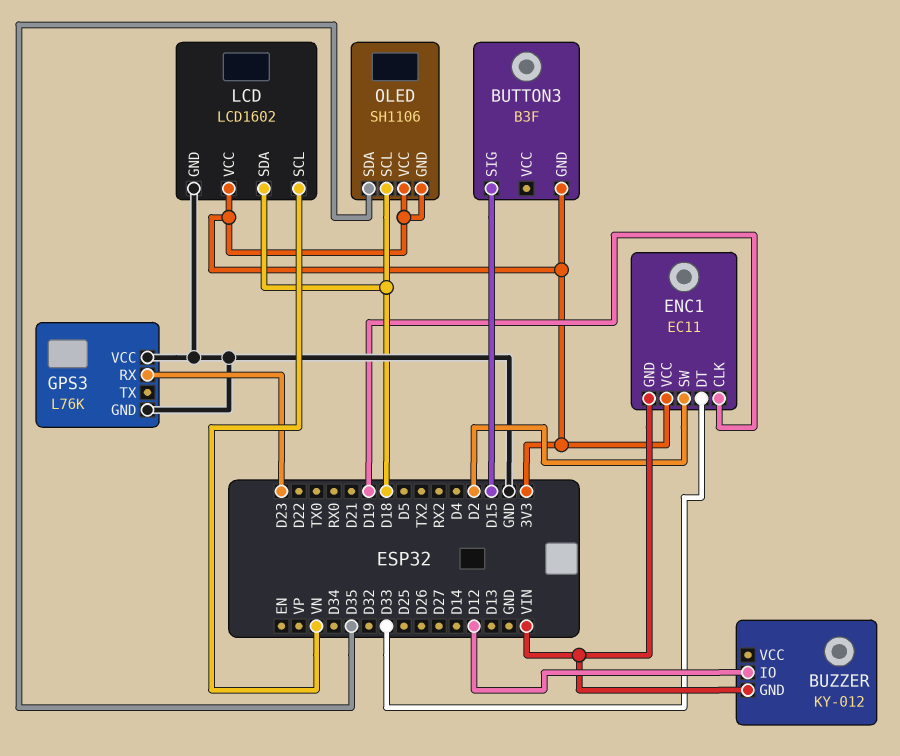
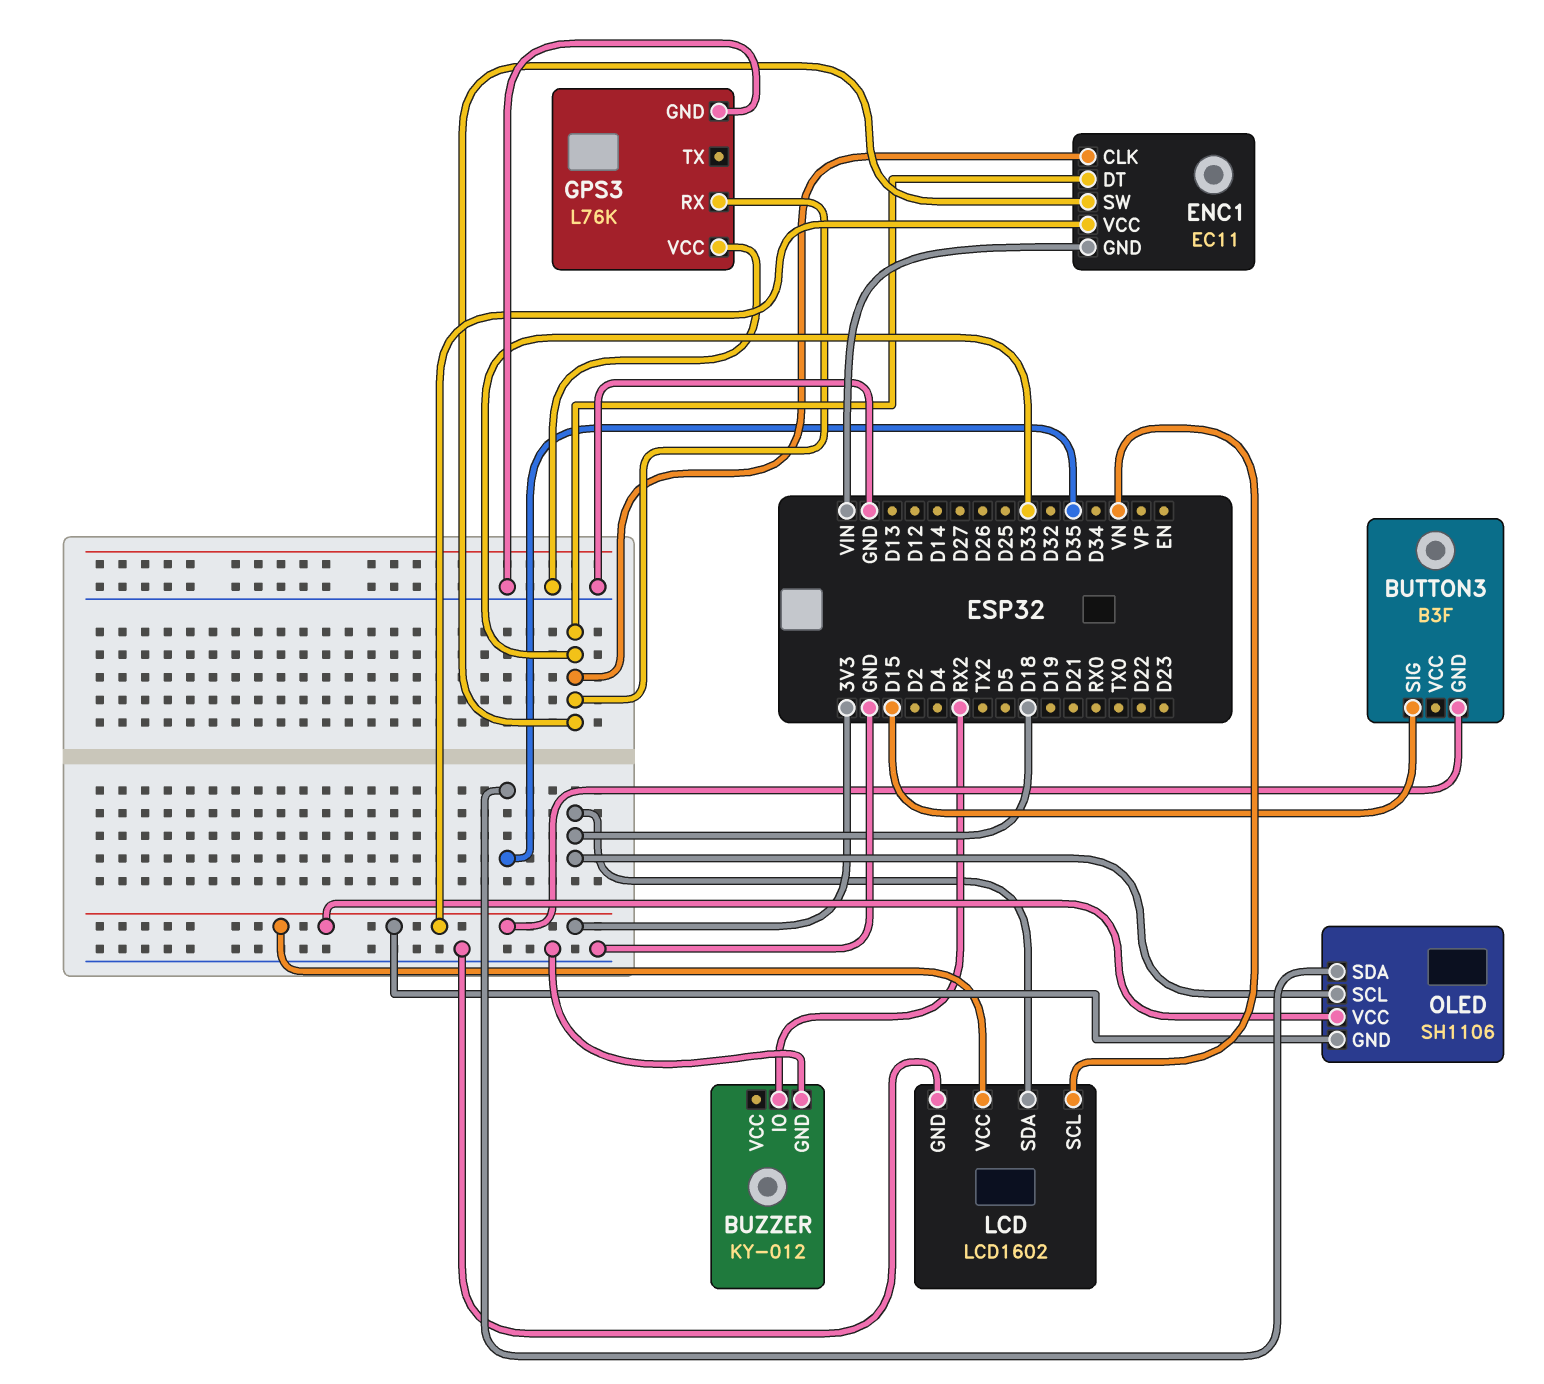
BUZZER pin GND: VIN -> GND
BUZZER pin IO: D12 -> RX2
ENC1 pin CLK: D19 -> D33
ENC1 pin SW: D2 -> D33
GPS3 pin RX: D23 -> D33

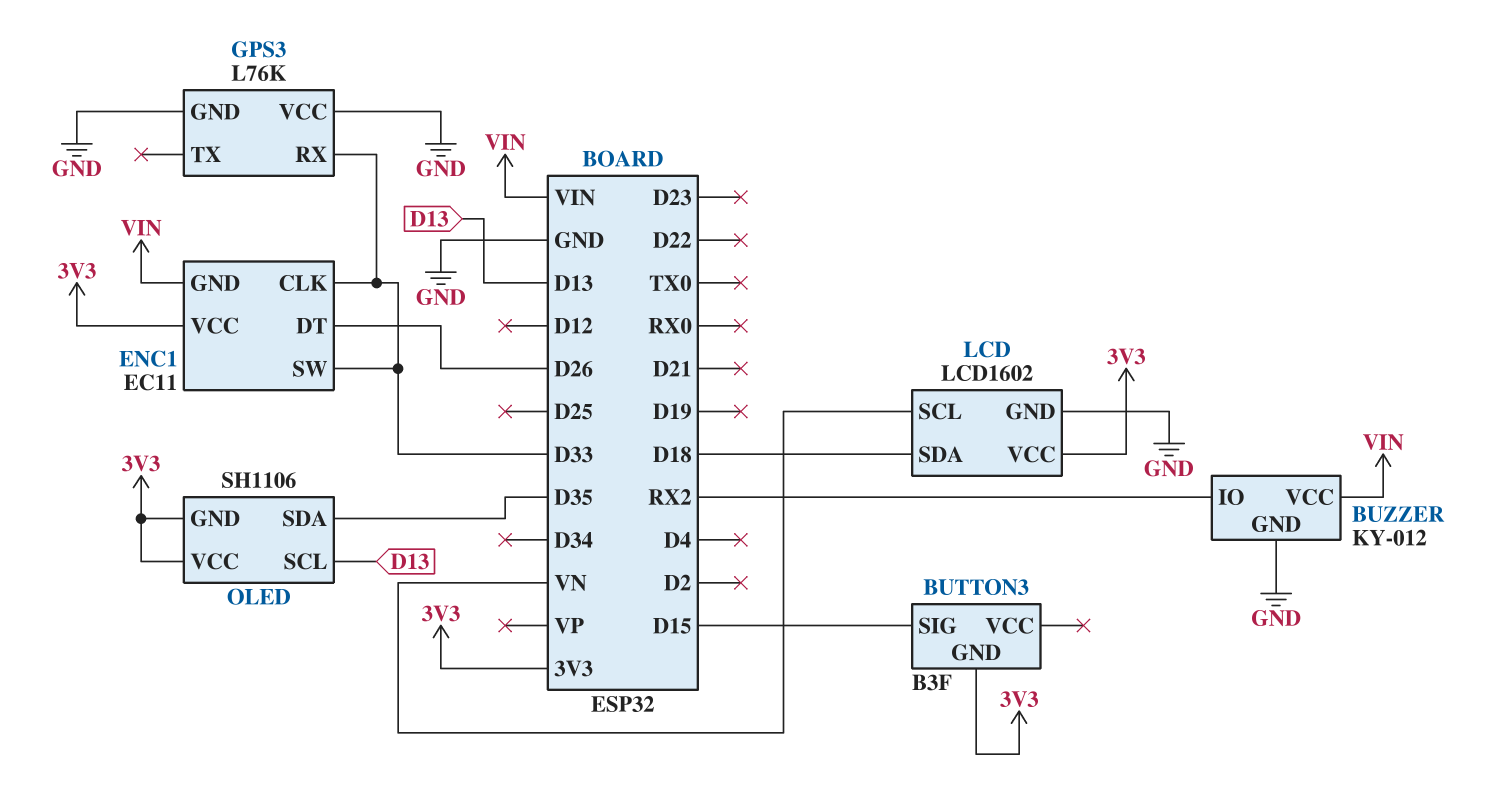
BUZZER pin VCC: none -> VIN
ENC1 pin DT: D33 -> D26
OLED pin SCL: D18 -> D13

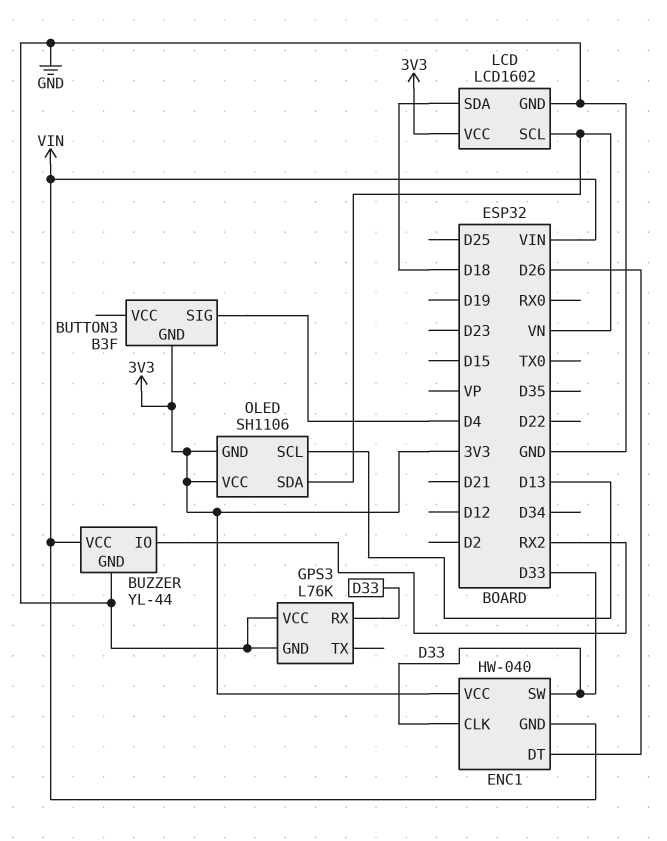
BUTTON3 pin SIG: D15 -> D4
BUZZER: KY-012 -> YL-44
ENC1: EC11 -> HW-040
OLED pin SDA: D35 -> VN

